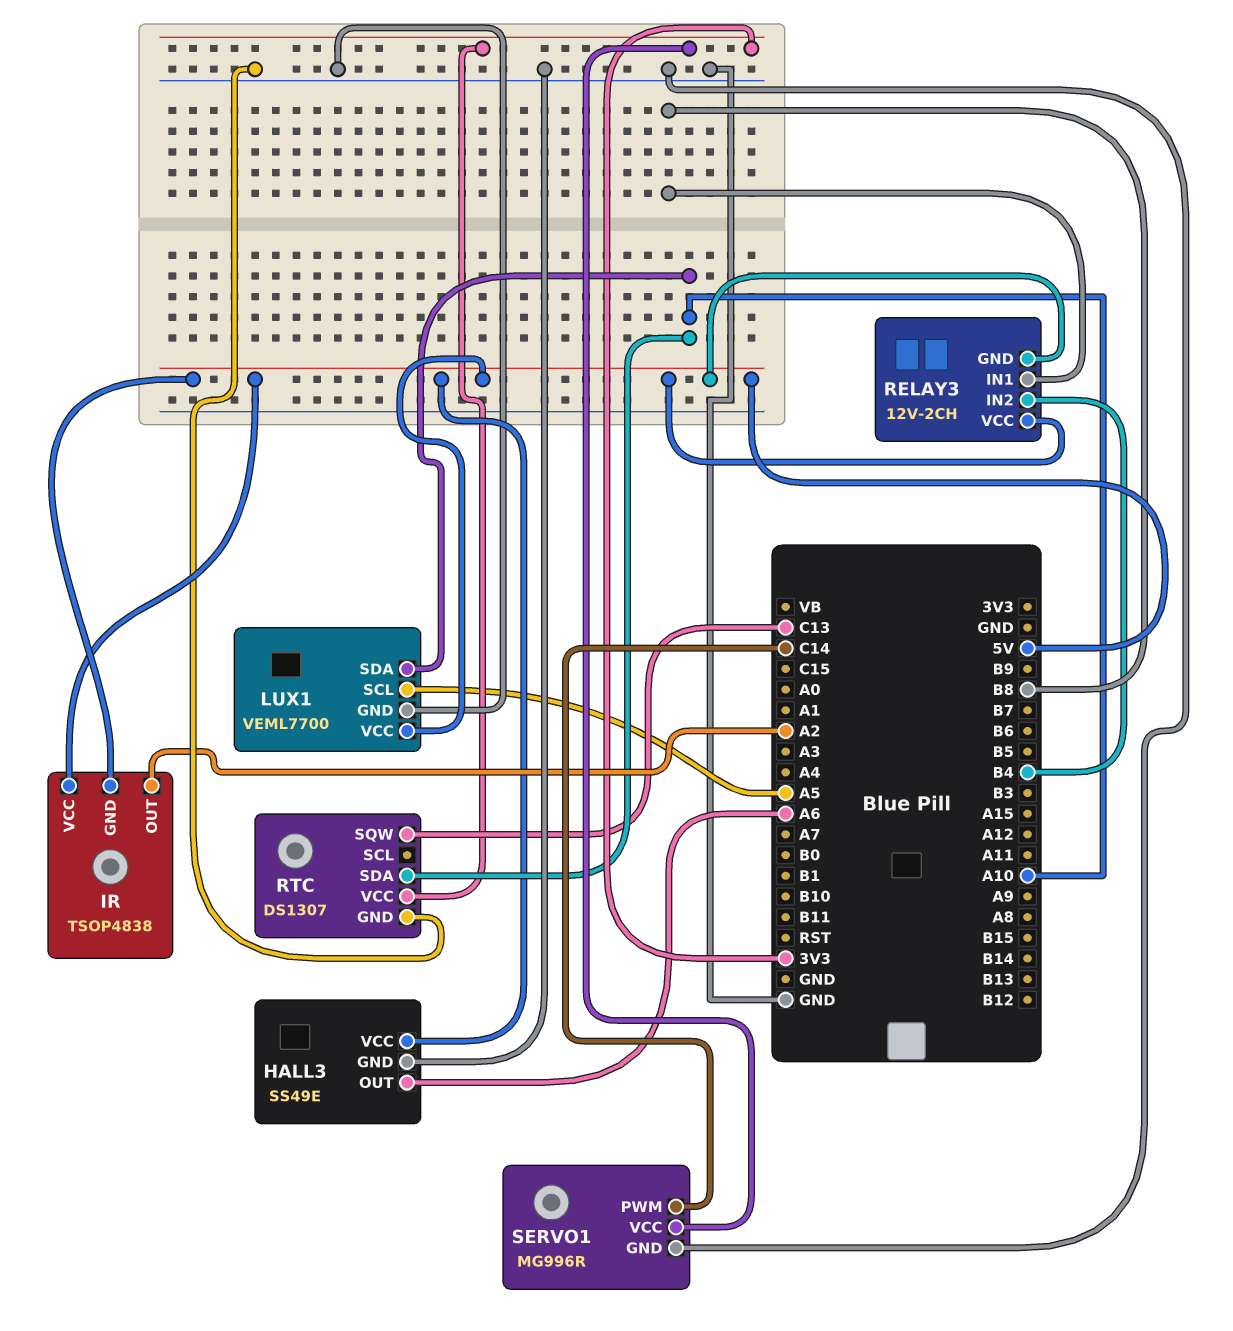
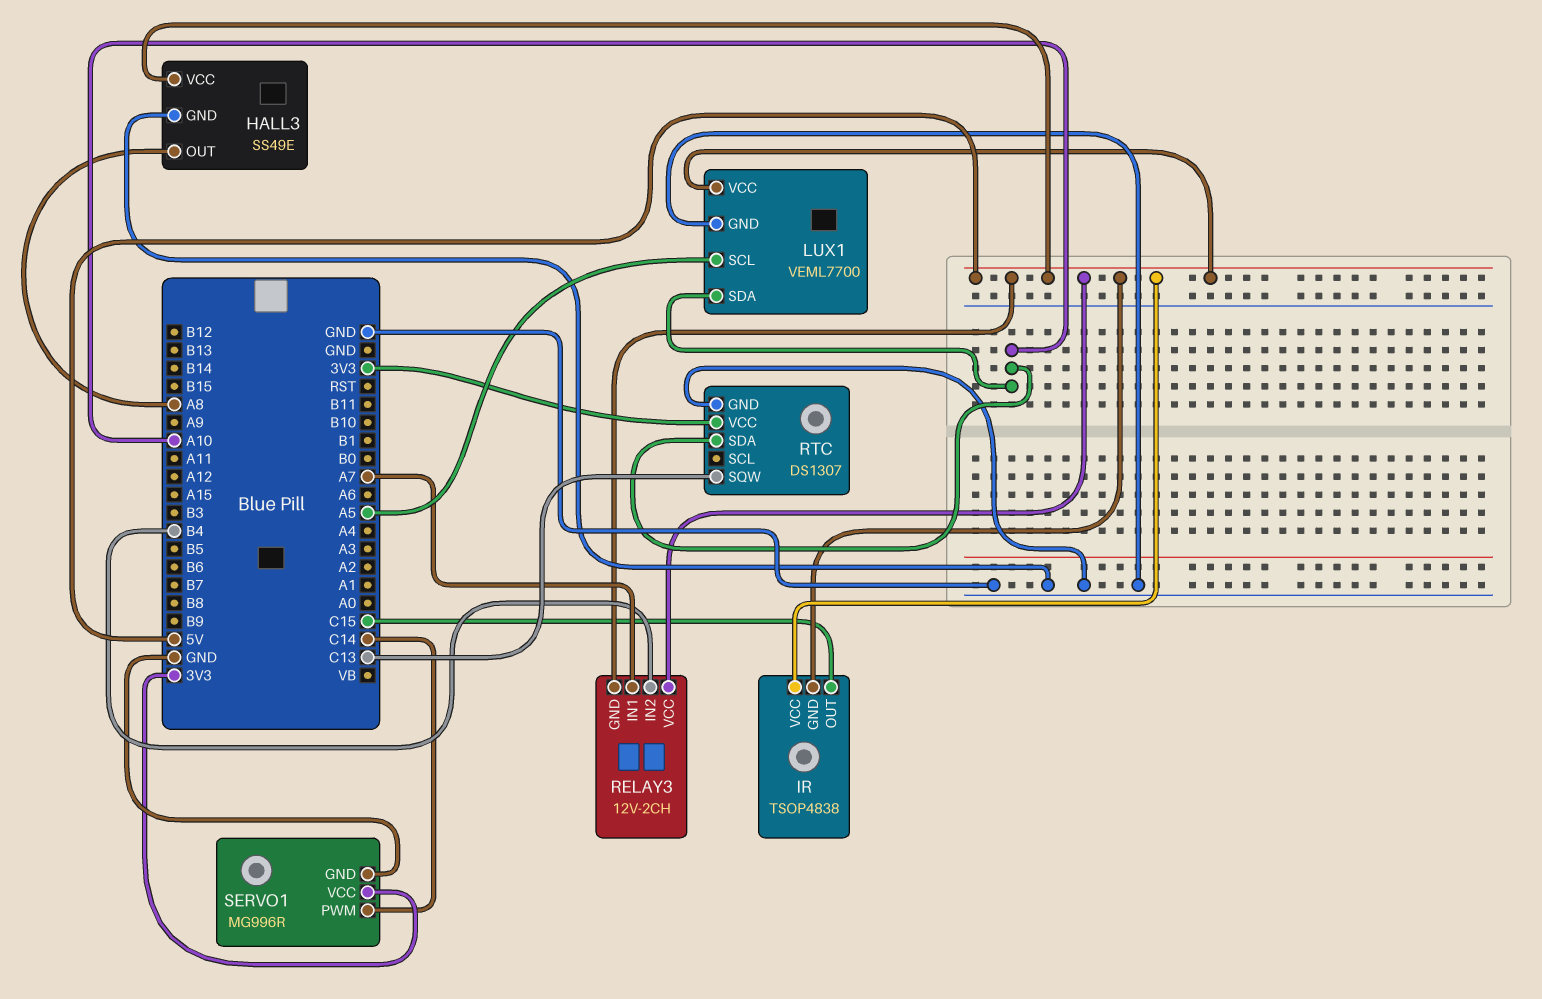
HALL3 pin OUT: A6 -> A8
IR pin OUT: A2 -> C15
RELAY3 pin IN1: B8 -> A7

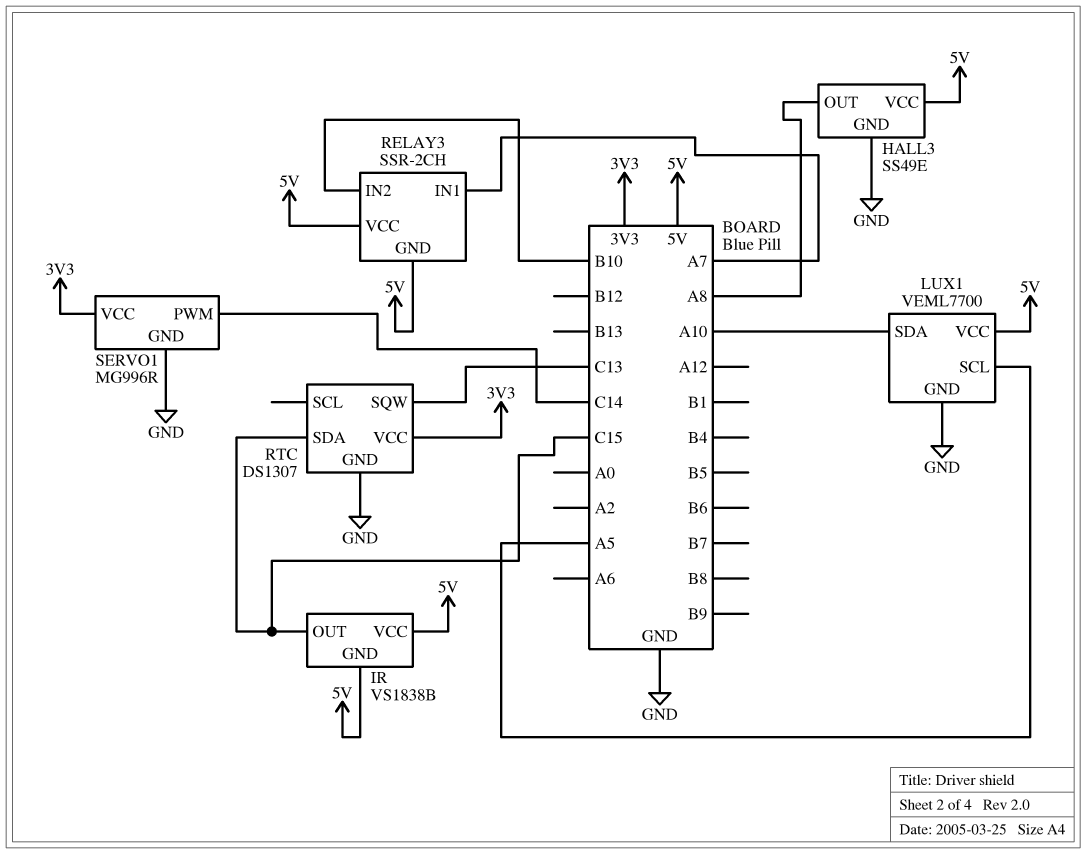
IR: TSOP4838 -> VS1838B
RELAY3: 12V-2CH -> SSR-2CH
RELAY3 pin IN2: B4 -> B10
RTC pin SDA: A10 -> C15

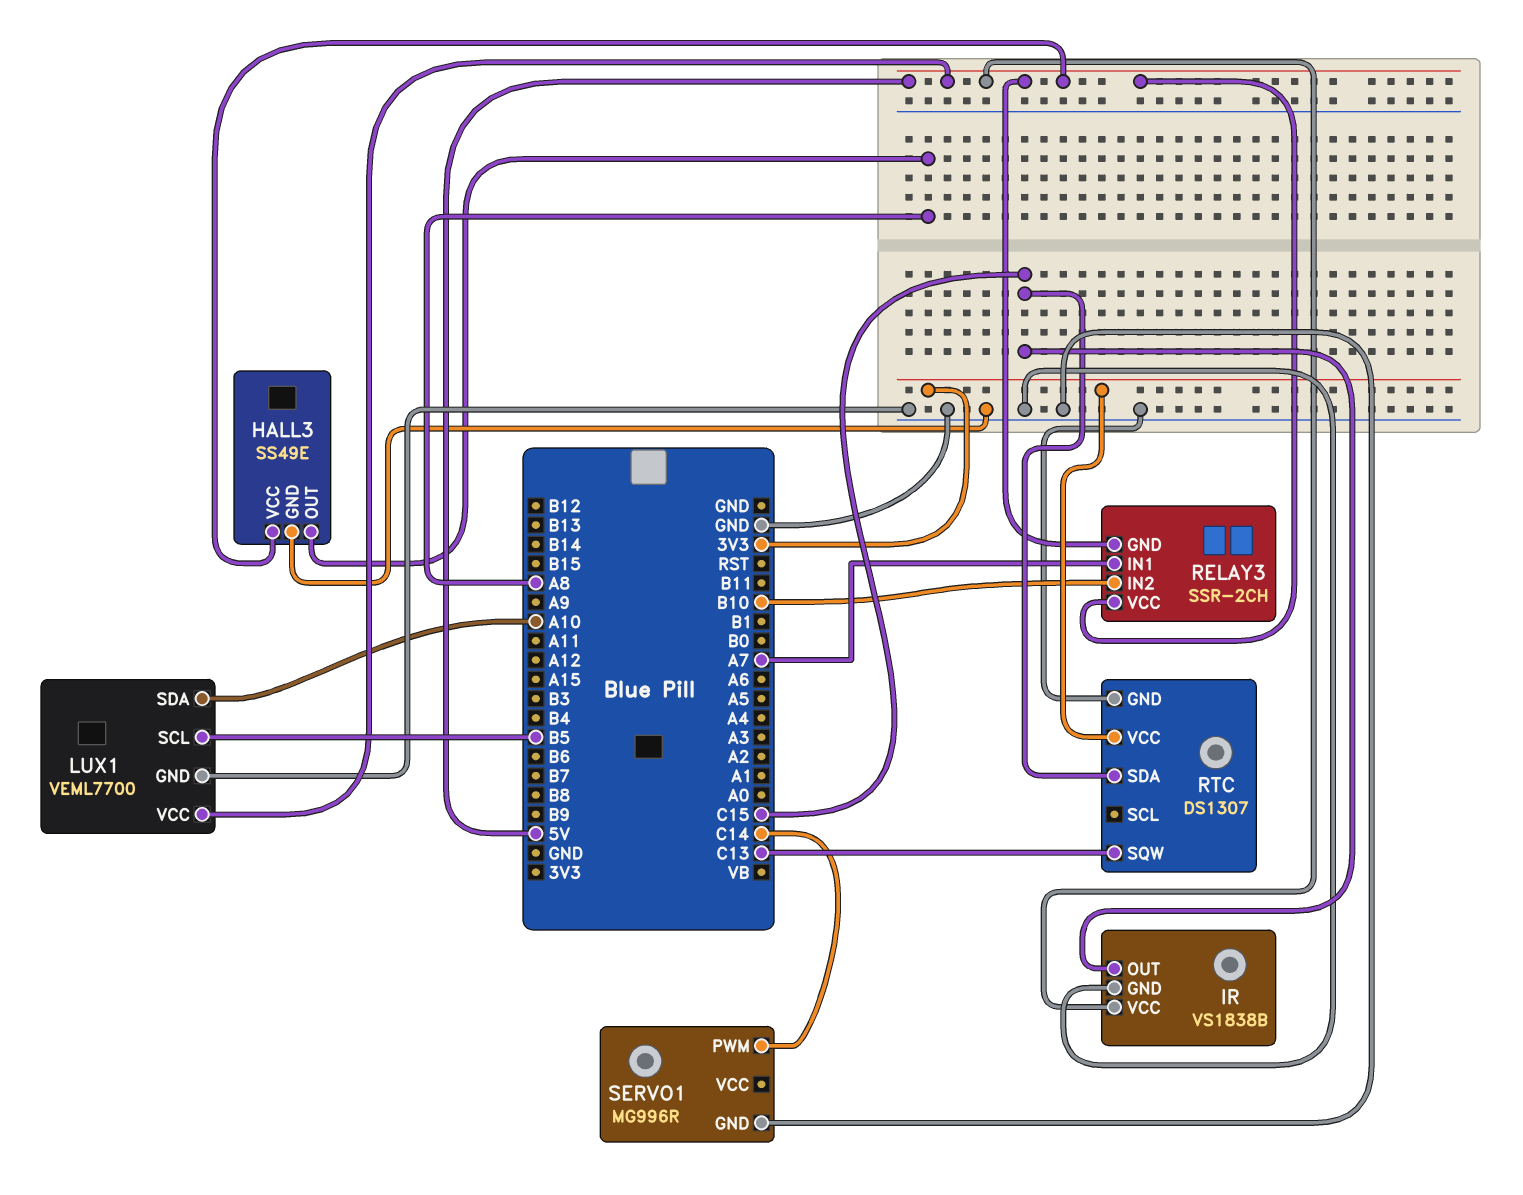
IR pin GND: 5V -> GND
LUX1 pin SCL: A5 -> B5
SERVO1 pin VCC: 3V3 -> none

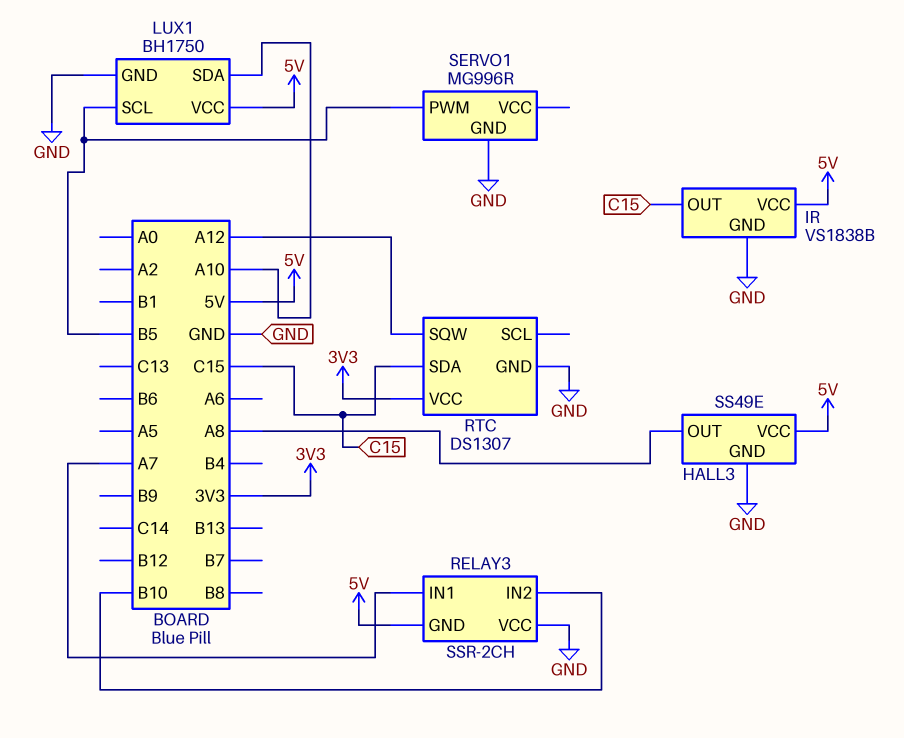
LUX1: VEML7700 -> BH1750
RELAY3 pin VCC: 5V -> GND
RTC pin SQW: C13 -> A12
SERVO1 pin PWM: C14 -> B5

